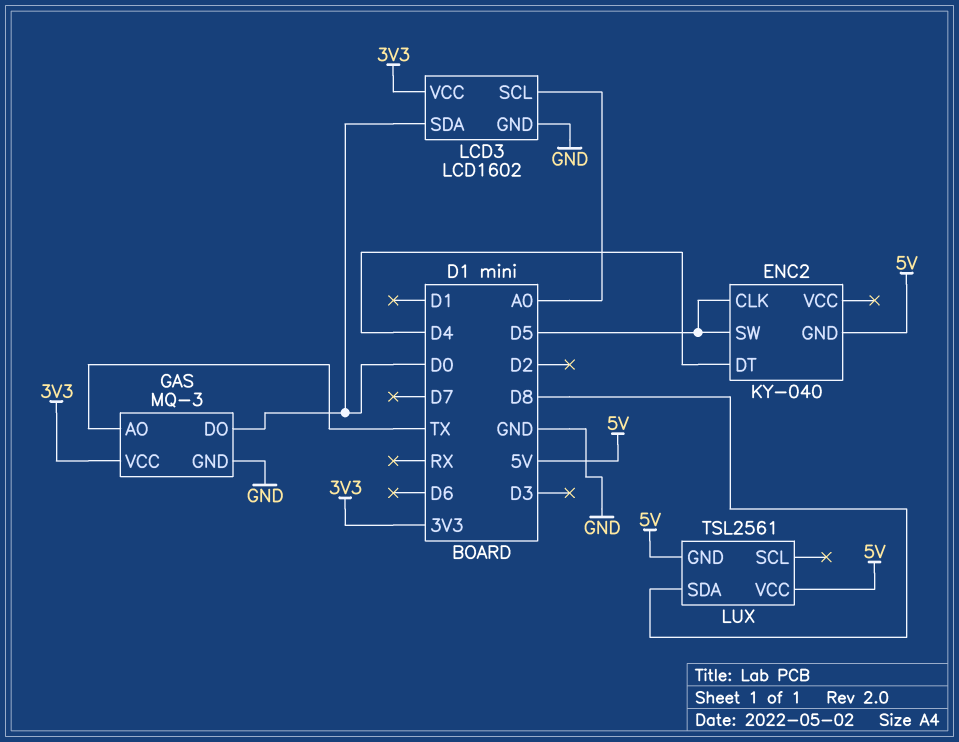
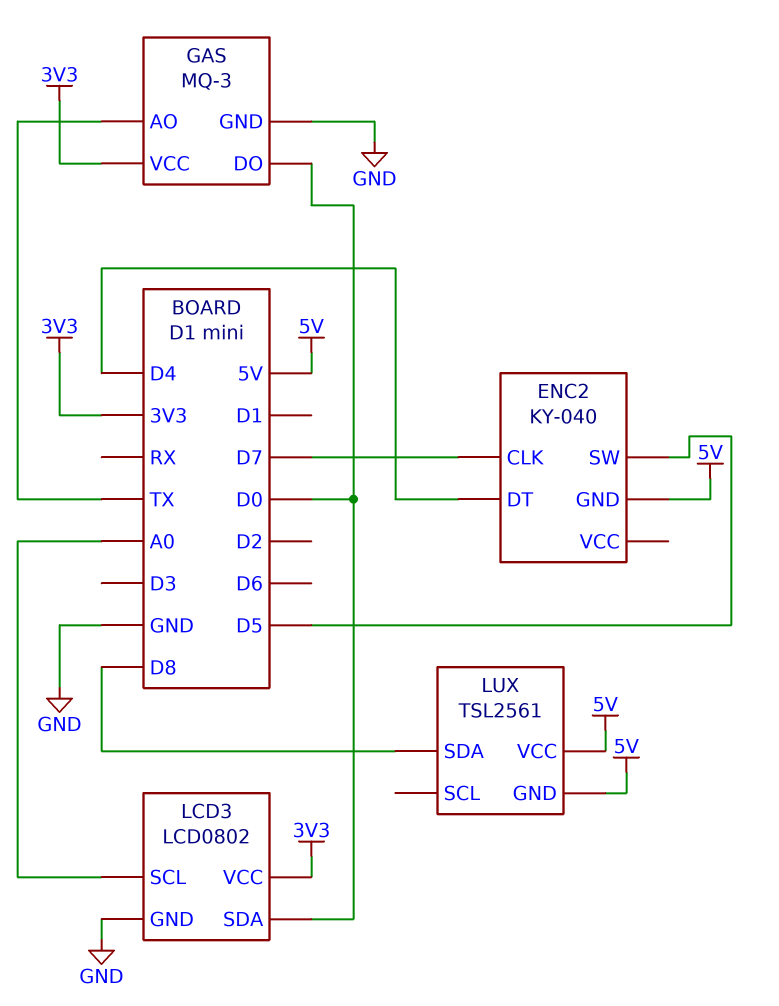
ENC2 pin CLK: D5 -> D7
LCD3: LCD1602 -> LCD0802

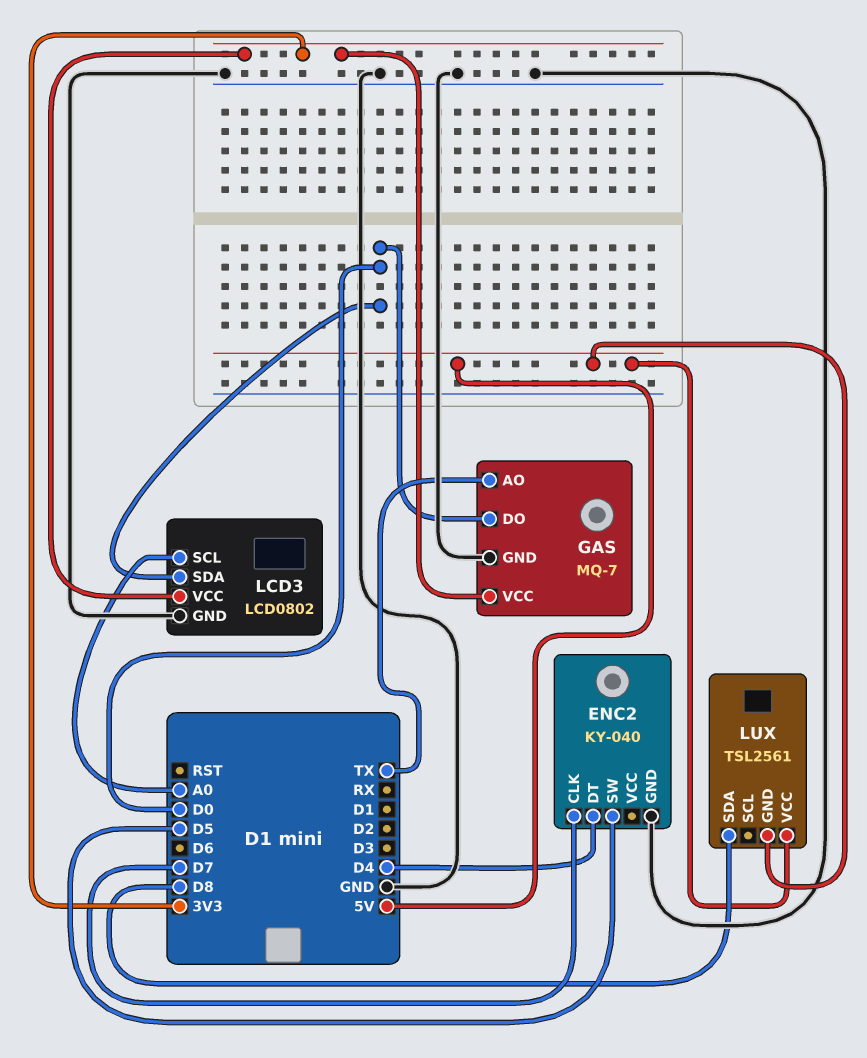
ENC2 pin GND: 5V -> GND
GAS: MQ-3 -> MQ-7

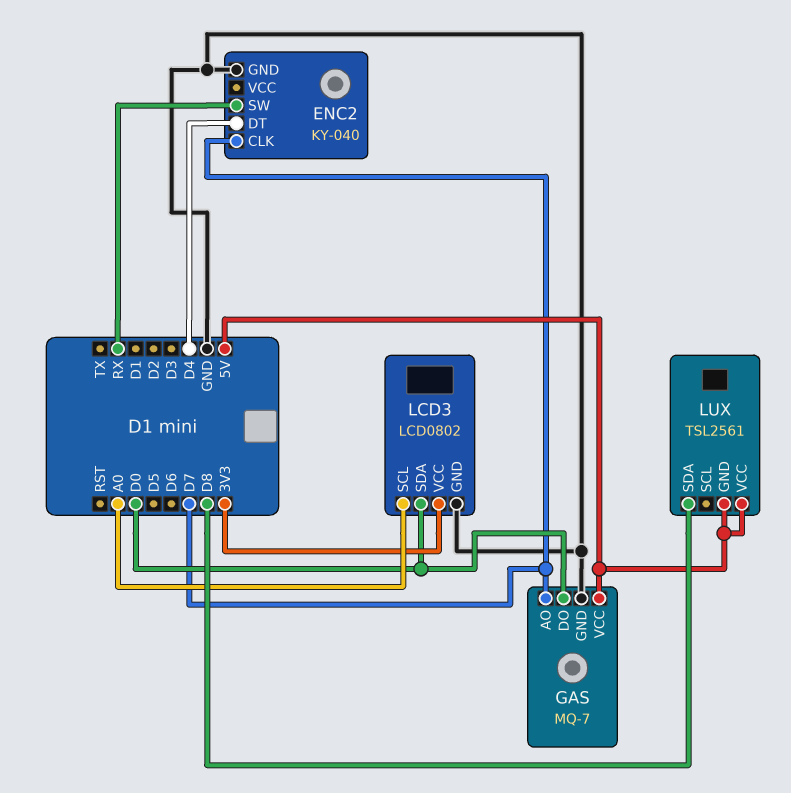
ENC2 pin SW: D5 -> RX
GAS pin AO: TX -> D7
GAS pin VCC: 3V3 -> 5V

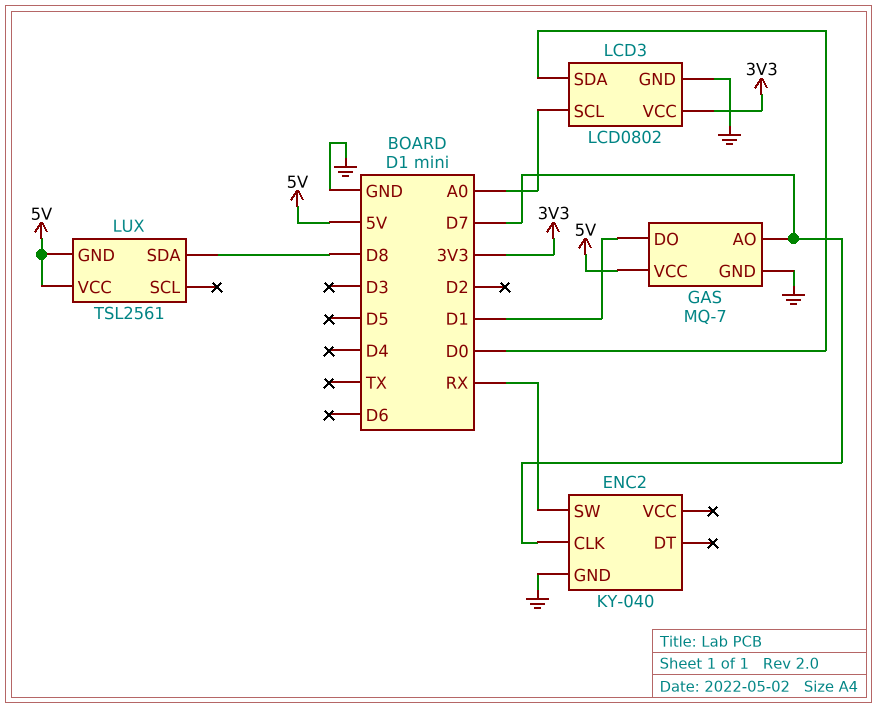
ENC2 pin DT: D4 -> none
GAS pin DO: D0 -> D1

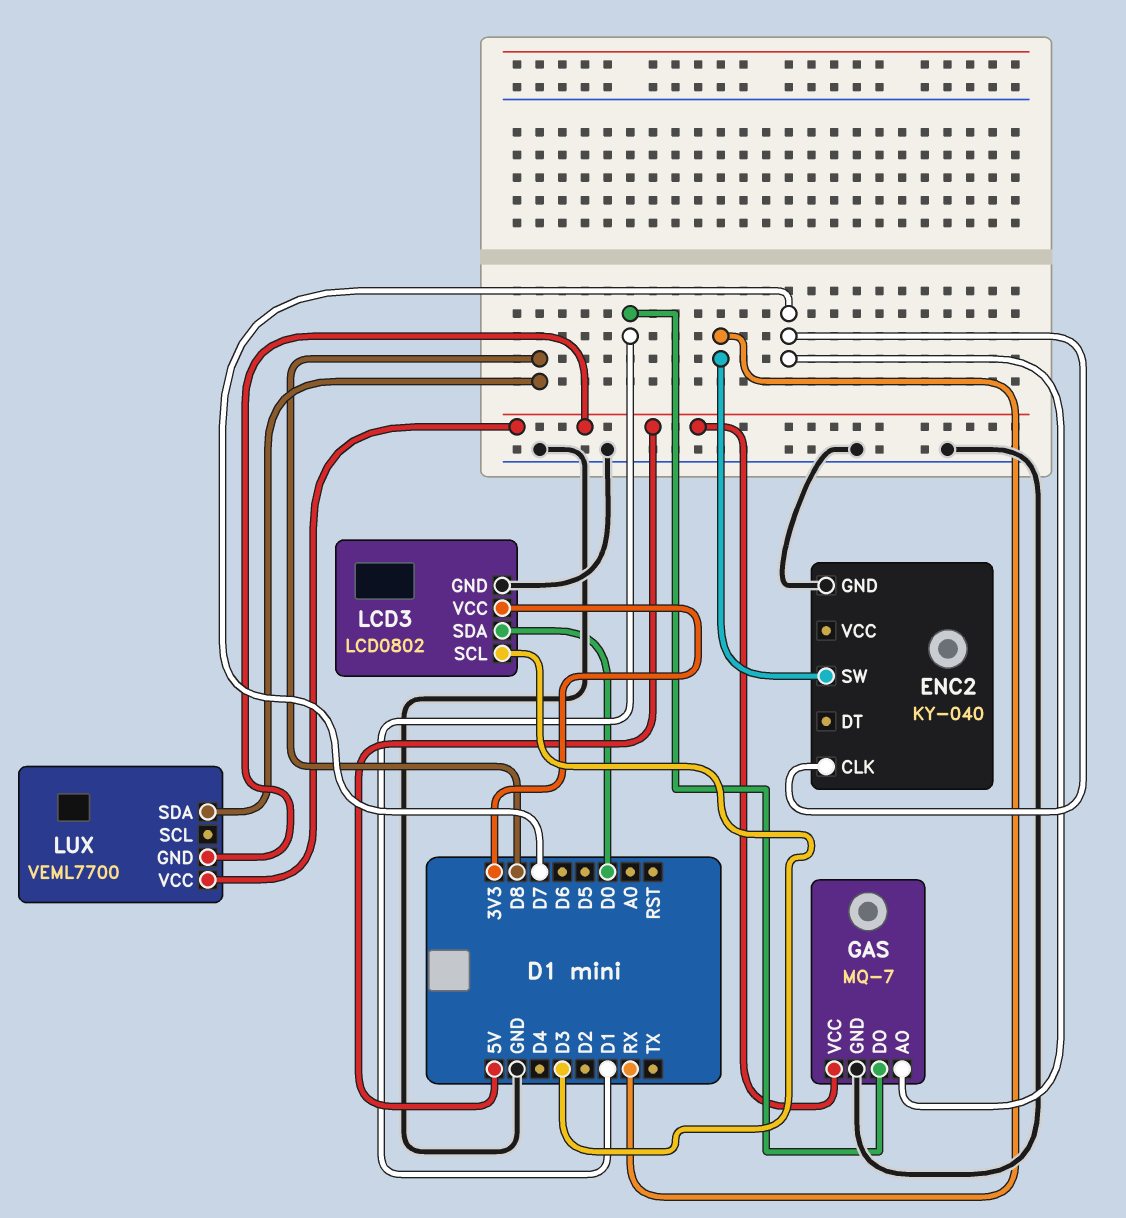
LCD3 pin SCL: A0 -> D3
LUX: TSL2561 -> VEML7700

